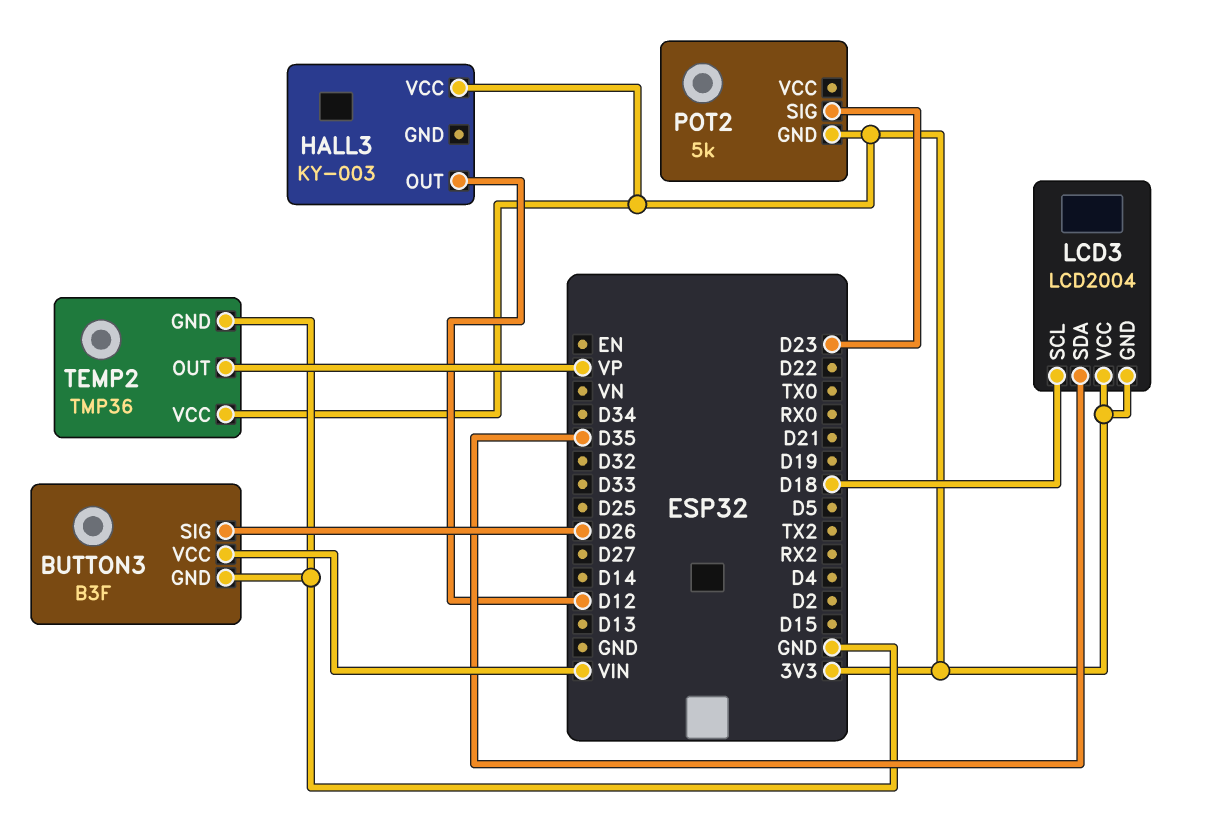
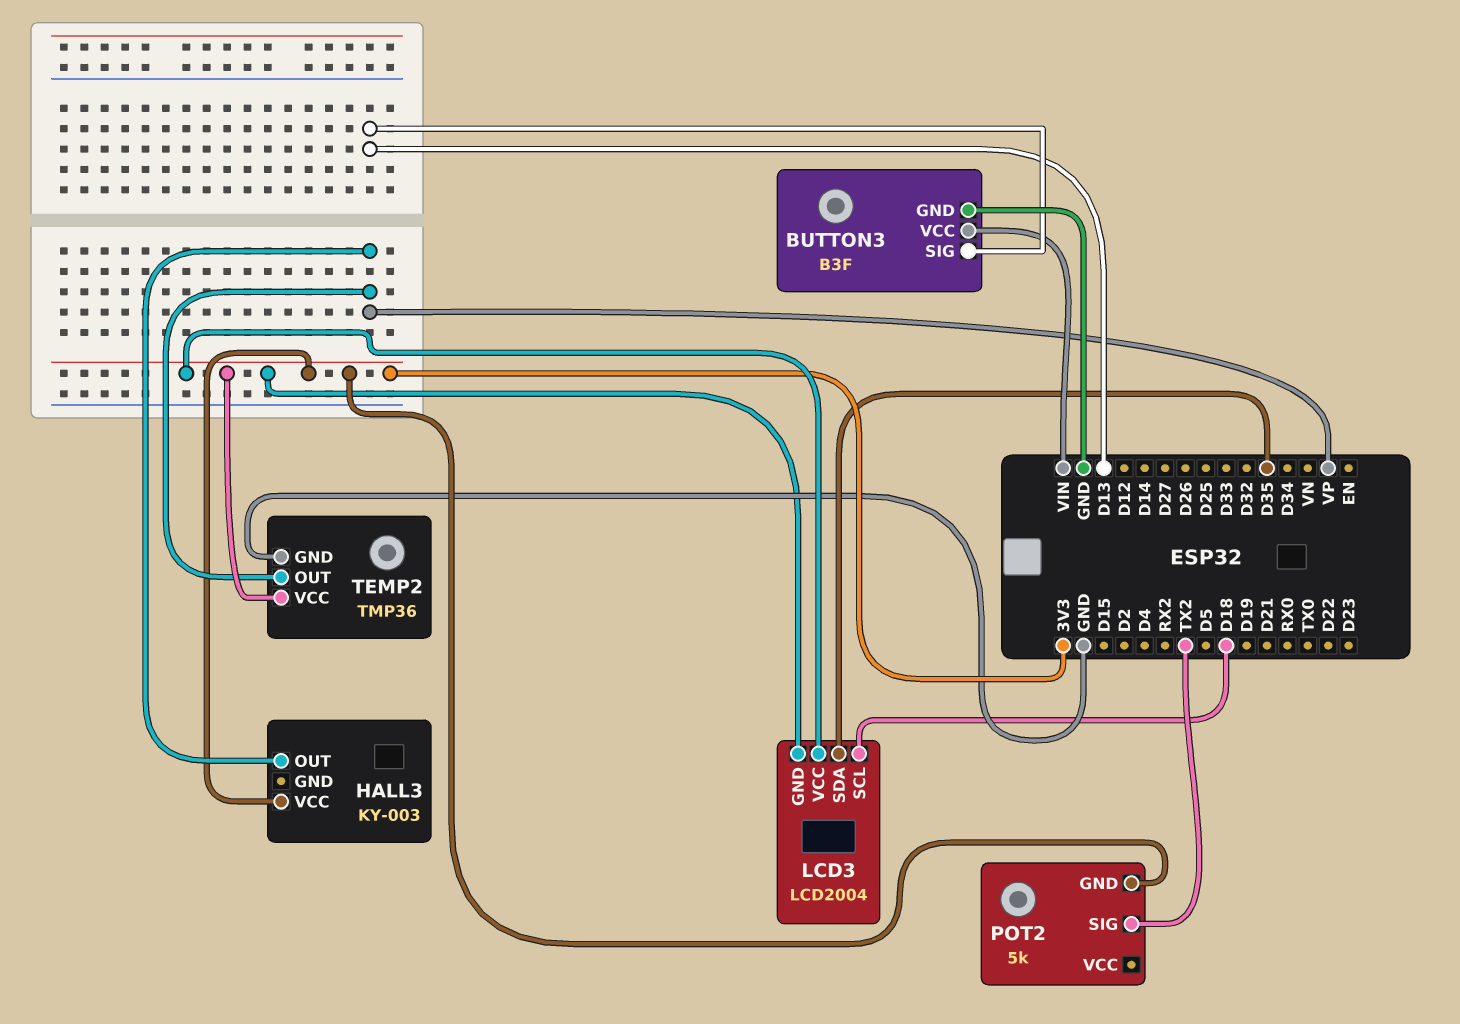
BUTTON3 pin SIG: D26 -> D13
HALL3 pin OUT: D12 -> VP
POT2 pin SIG: D23 -> TX2

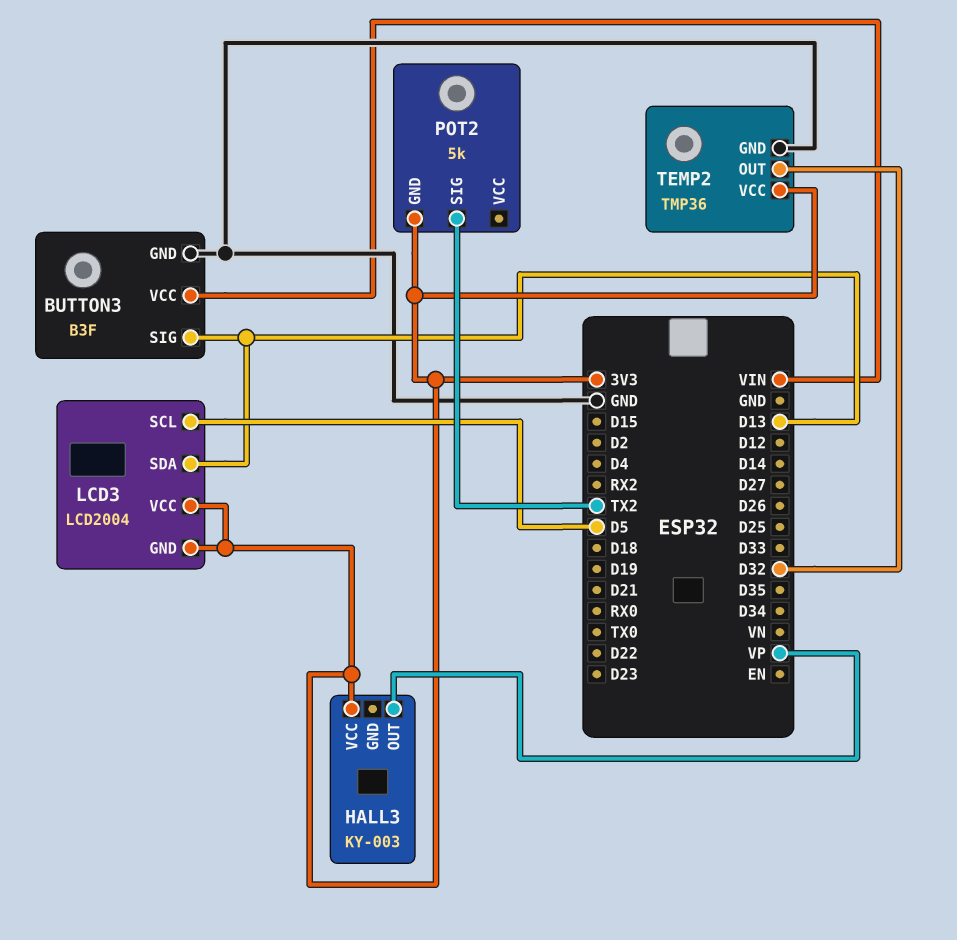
LCD3 pin SCL: D18 -> D5
LCD3 pin SDA: D35 -> D13
TEMP2 pin OUT: VP -> D32

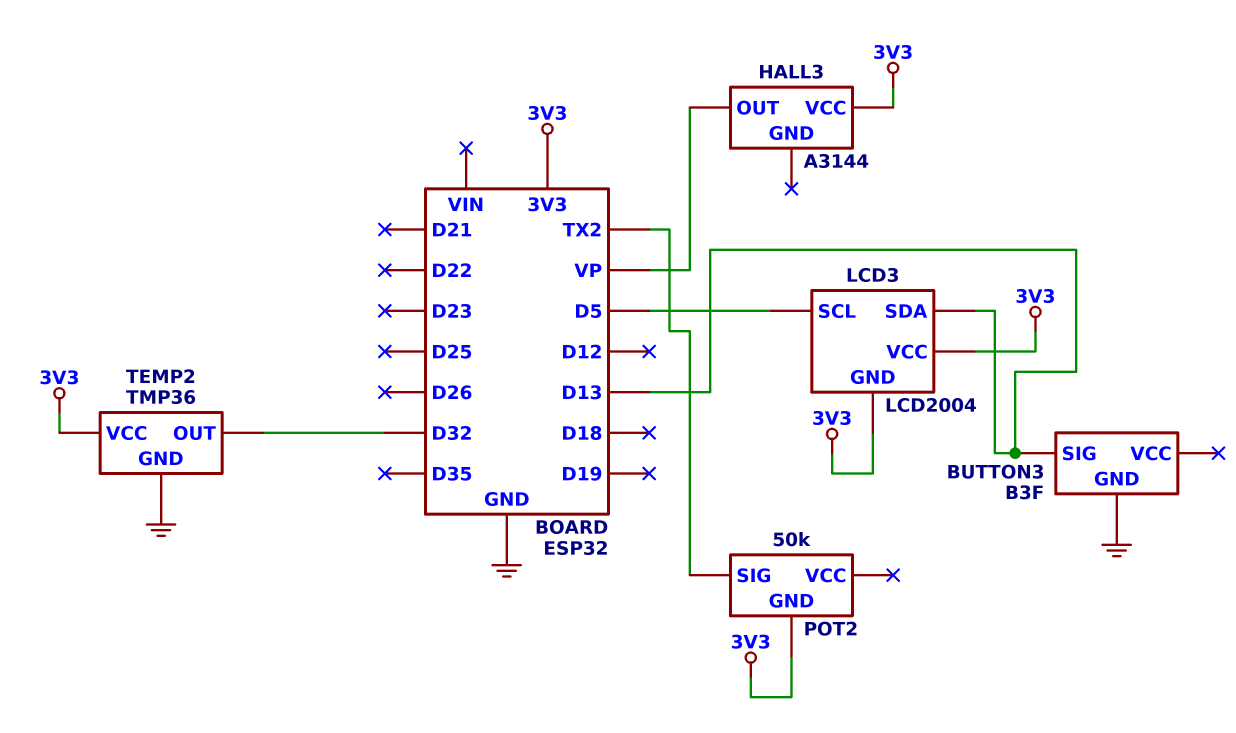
BUTTON3 pin VCC: VIN -> none
HALL3: KY-003 -> A3144
POT2: 5k -> 50k

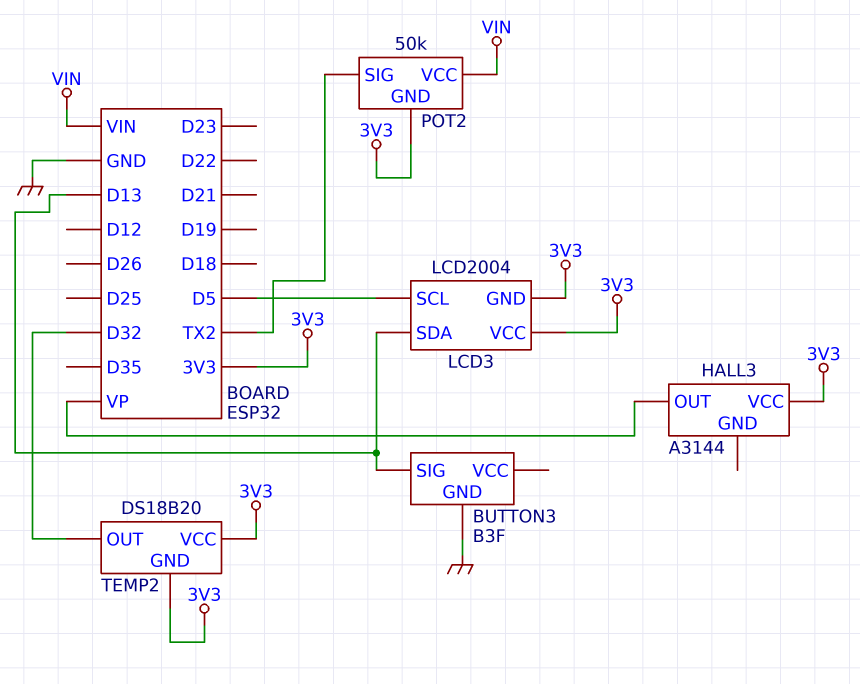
POT2 pin VCC: none -> VIN
TEMP2: TMP36 -> DS18B20
TEMP2 pin GND: GND -> 3V3

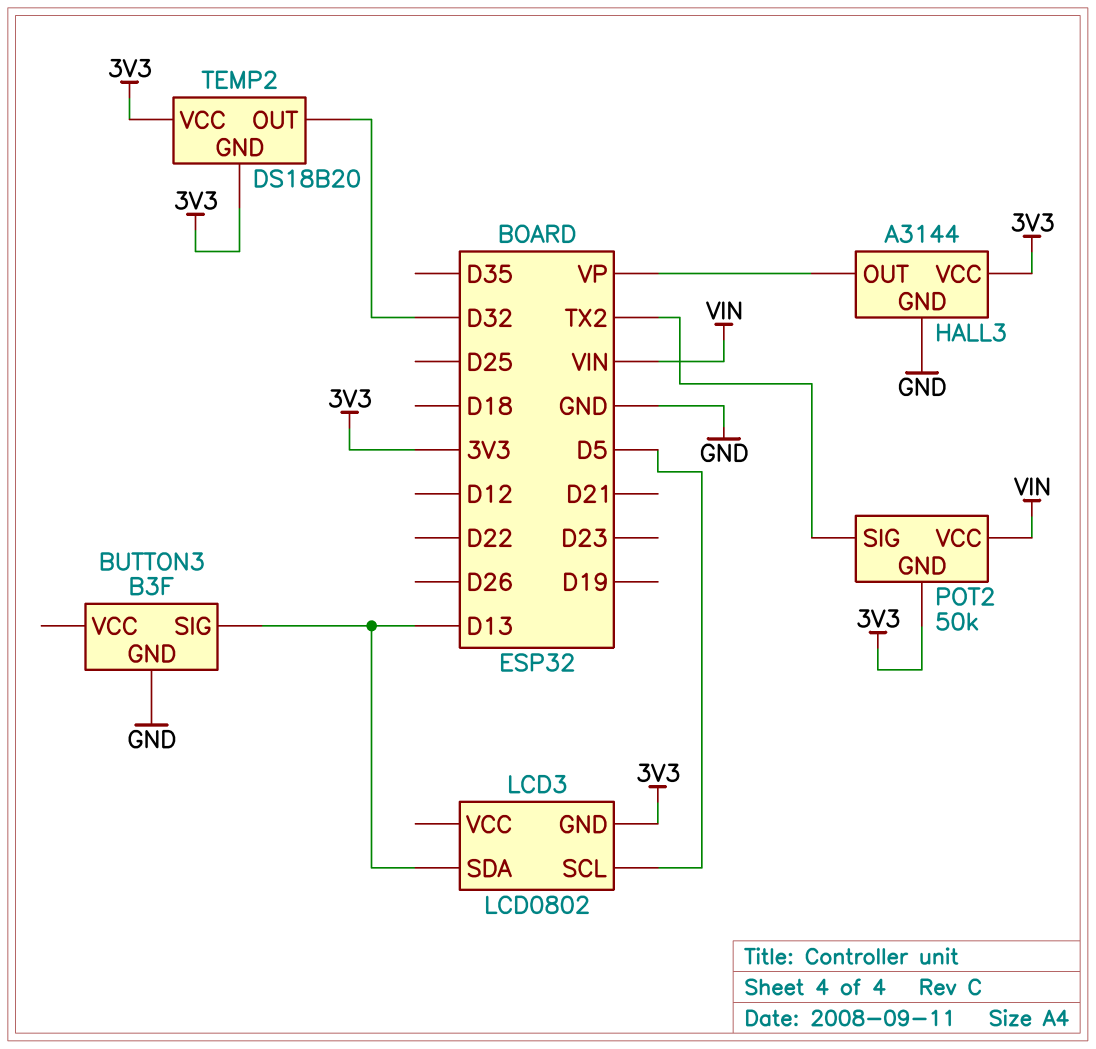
HALL3 pin GND: none -> GND
LCD3: LCD2004 -> LCD0802
LCD3 pin VCC: 3V3 -> none

